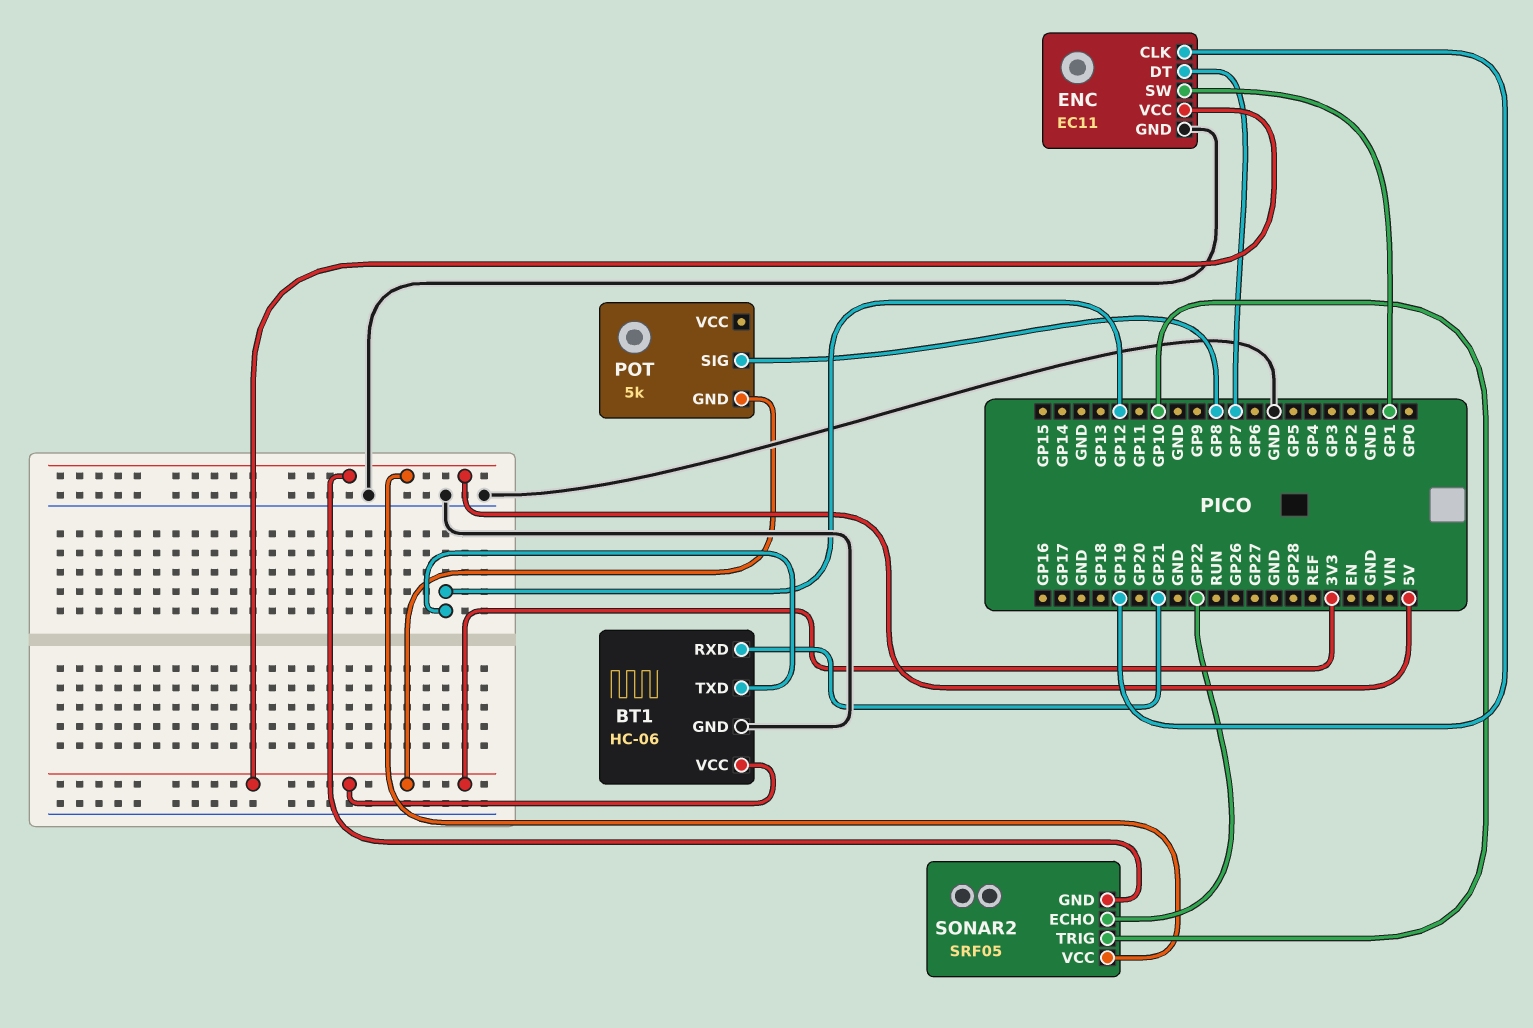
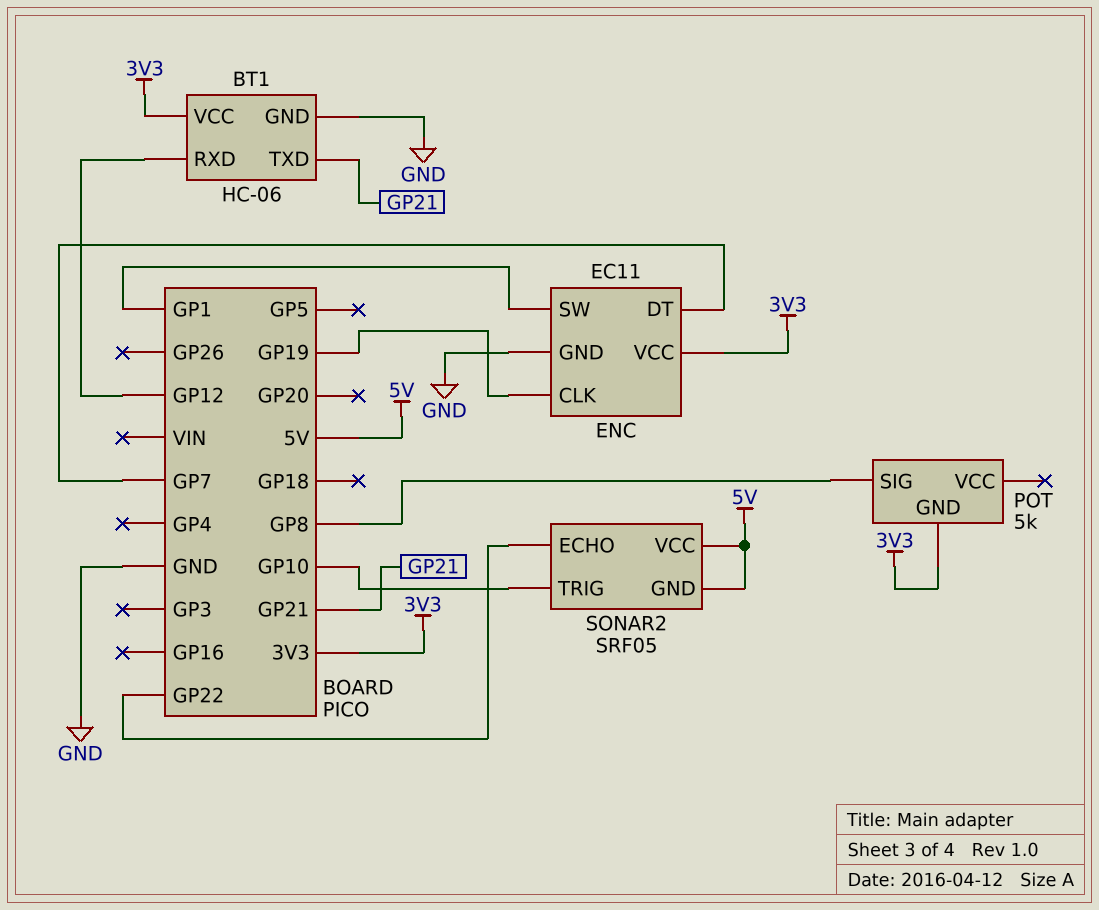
BT1 pin RXD: GP21 -> GP12
BT1 pin TXD: GP12 -> GP21

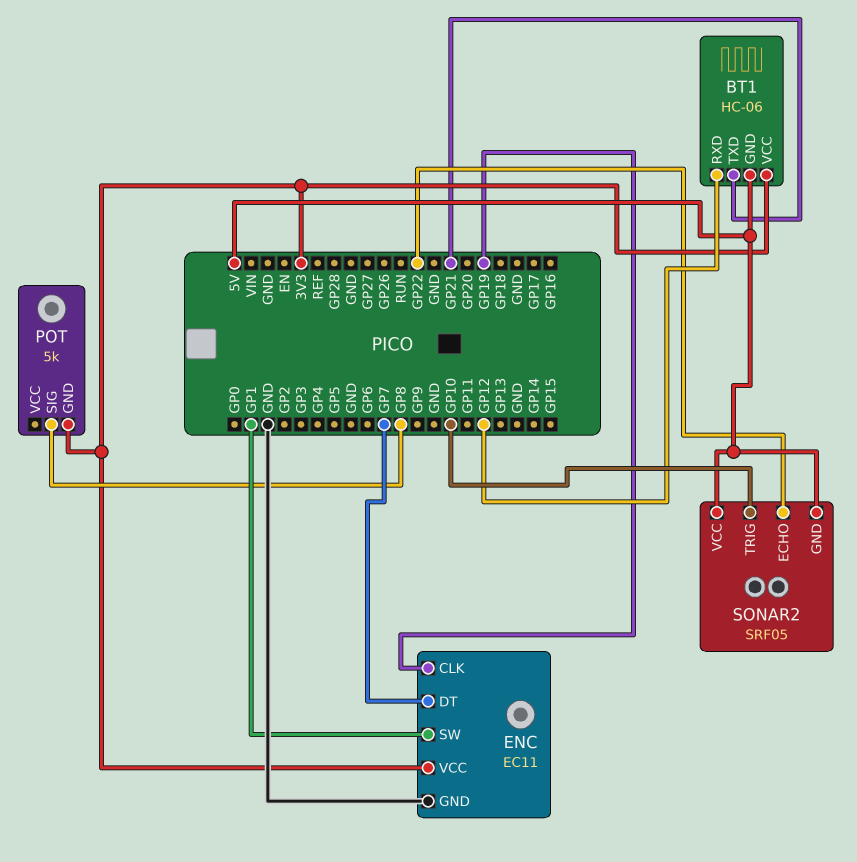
BT1 pin GND: GND -> 5V

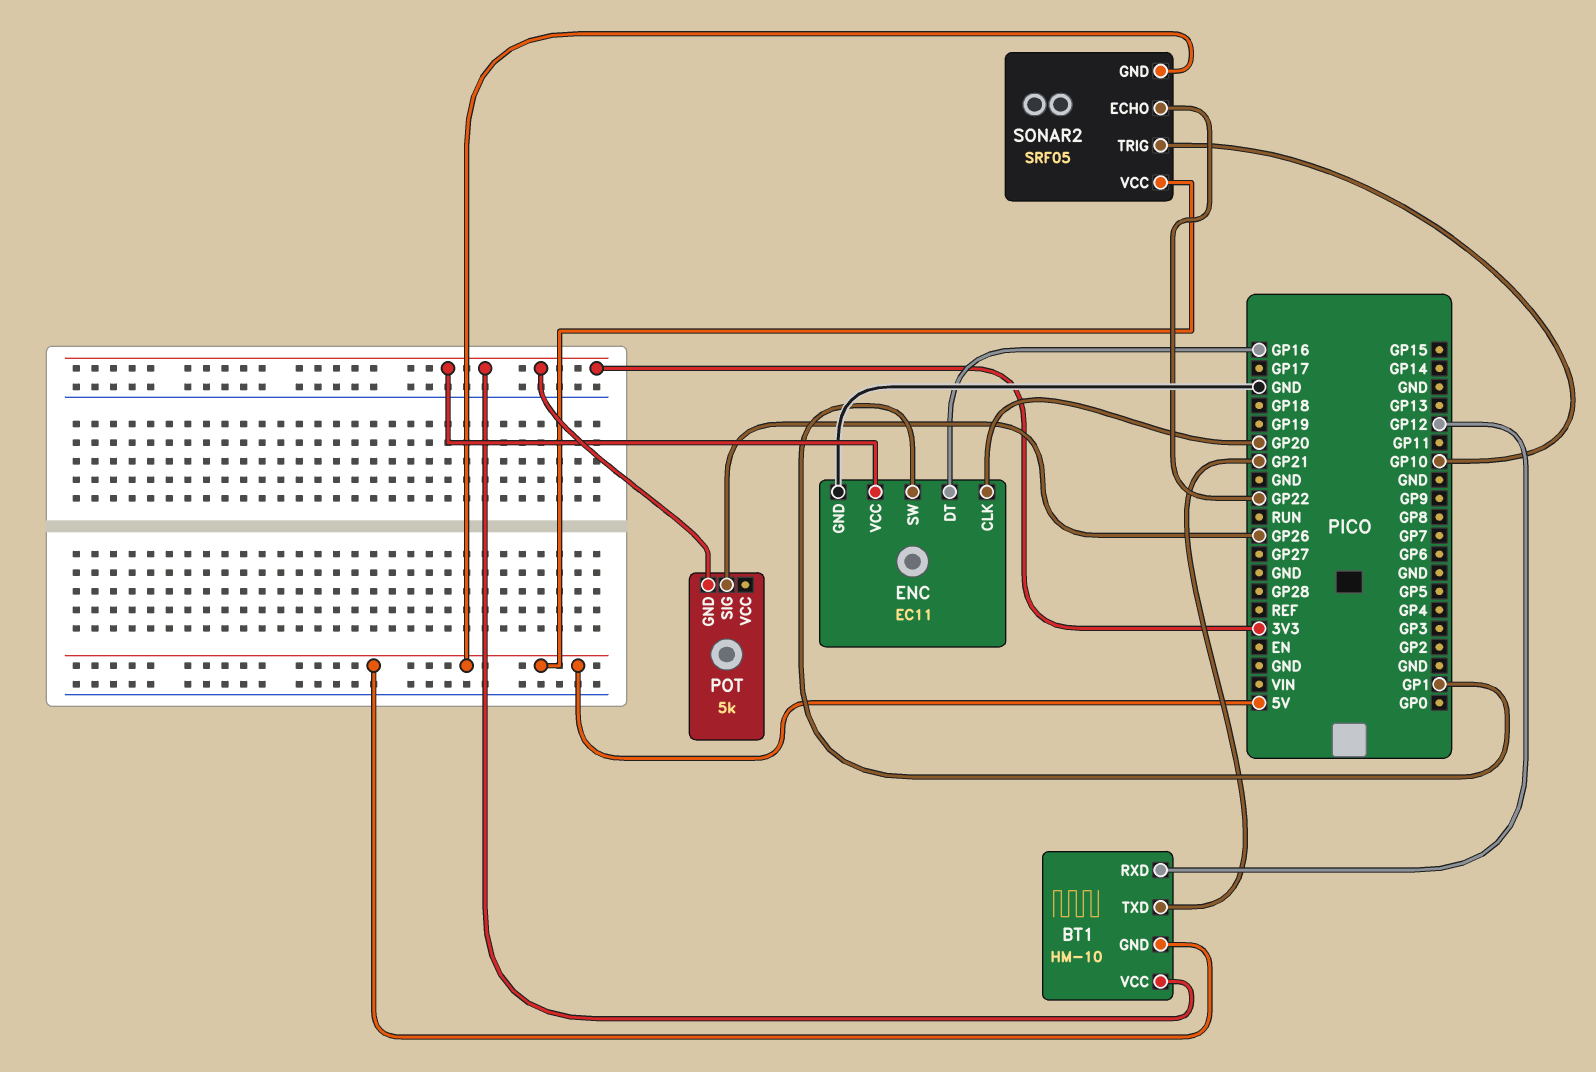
BT1: HC-06 -> HM-10
ENC pin CLK: GP19 -> GP20
ENC pin DT: GP7 -> GP16
POT pin SIG: GP8 -> GP26

